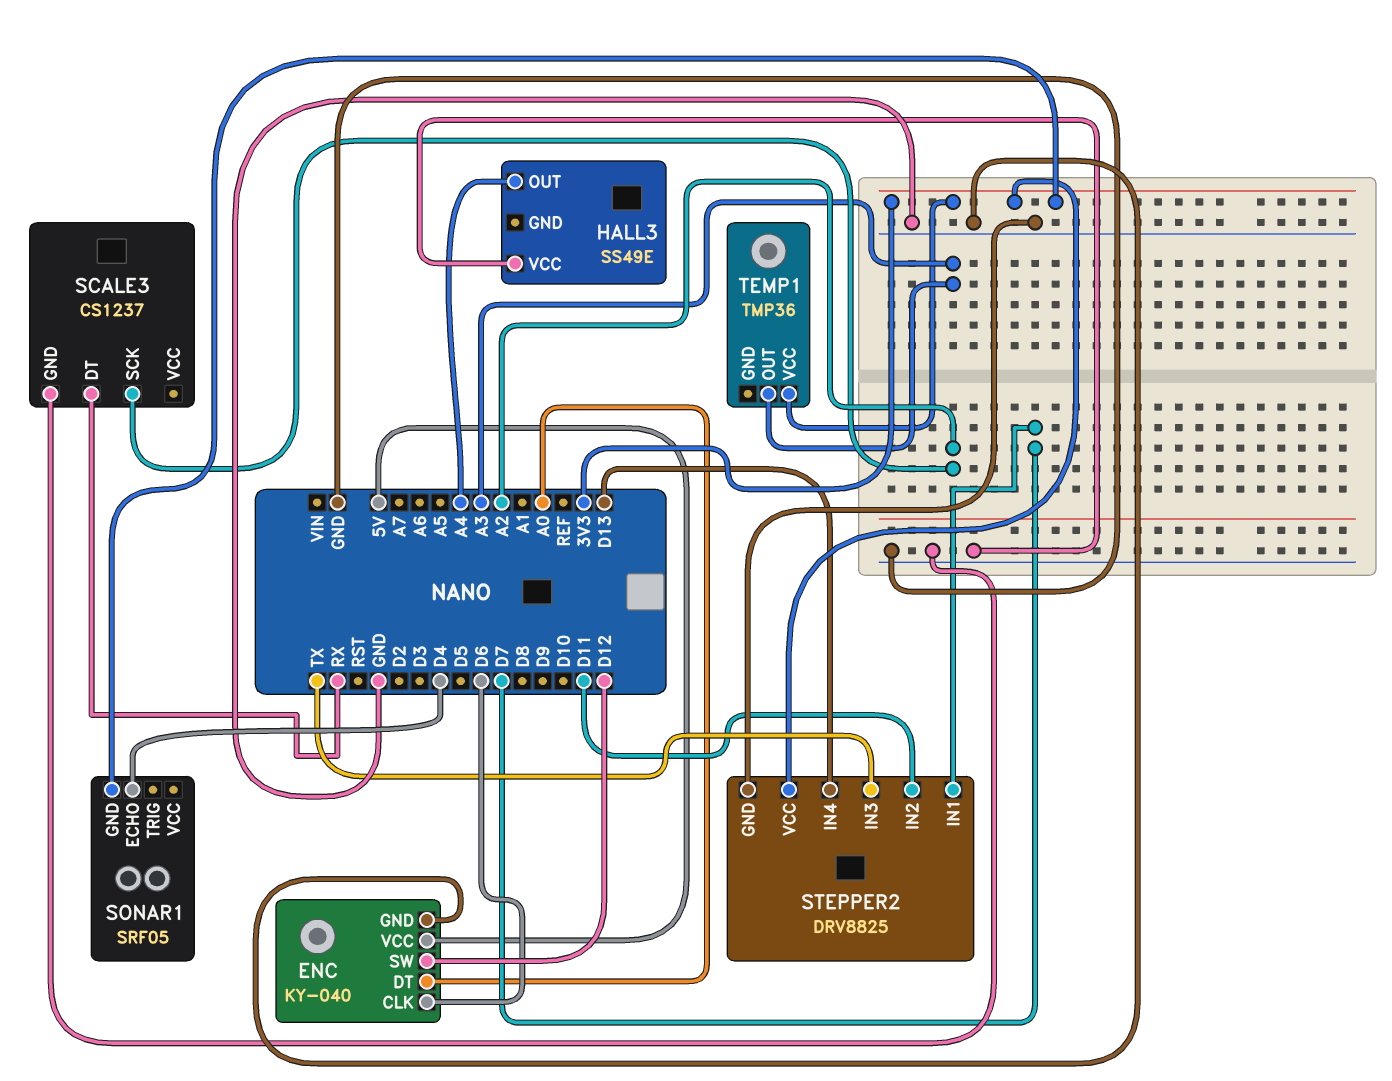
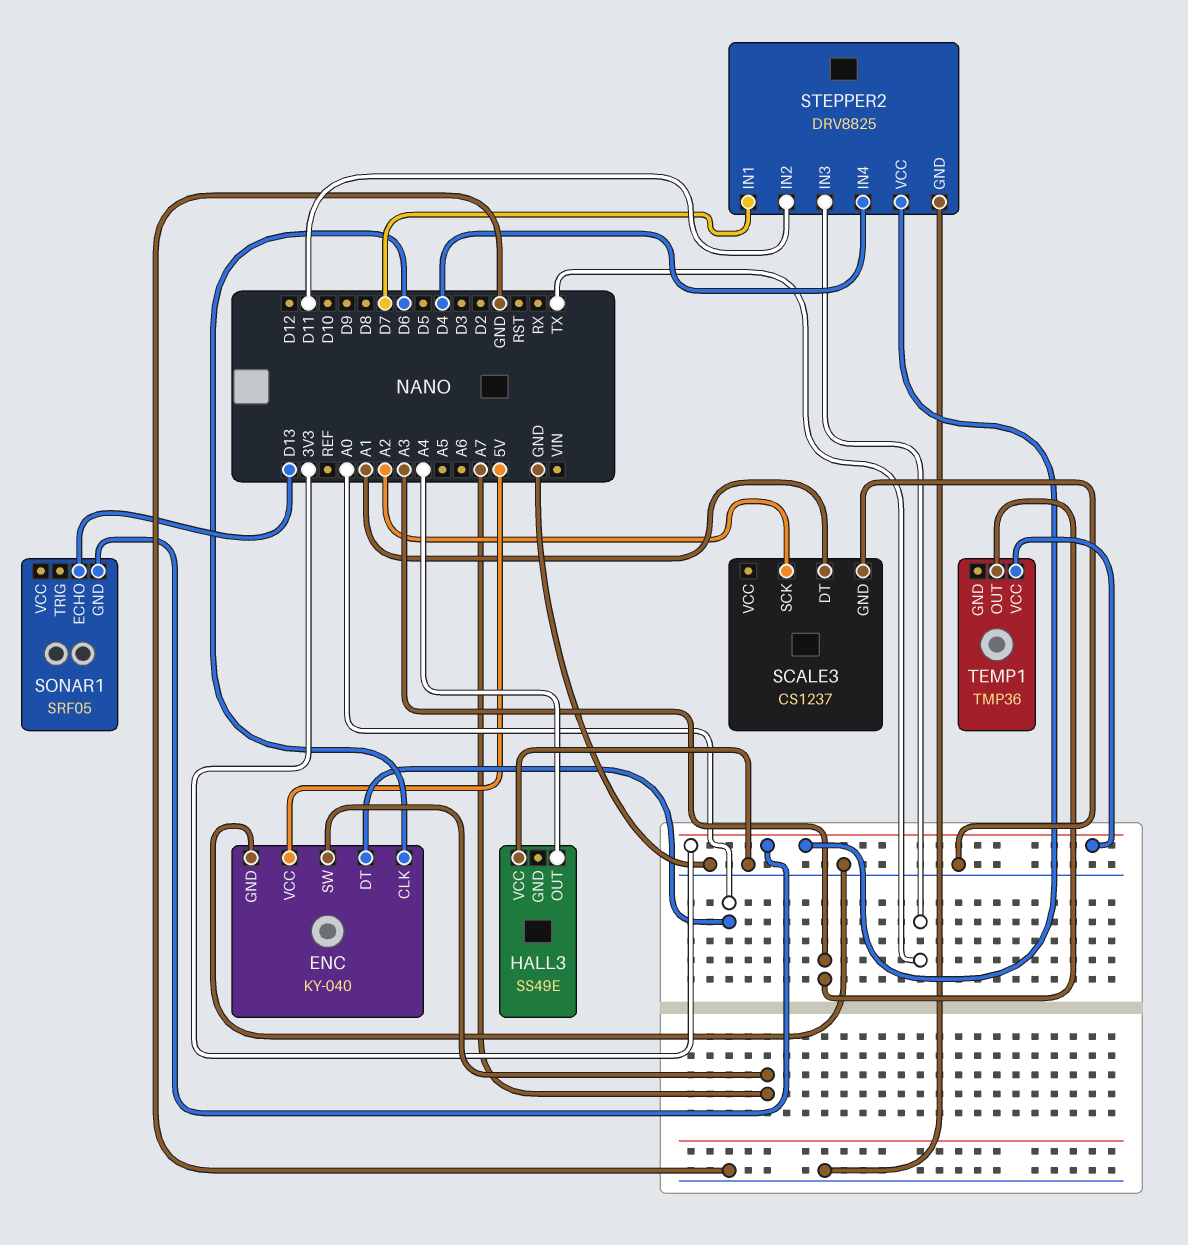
ENC pin SW: D12 -> A7
SCALE3 pin DT: RX -> A1
SONAR1 pin ECHO: D4 -> D13
STEPPER2 pin IN4: D13 -> D4

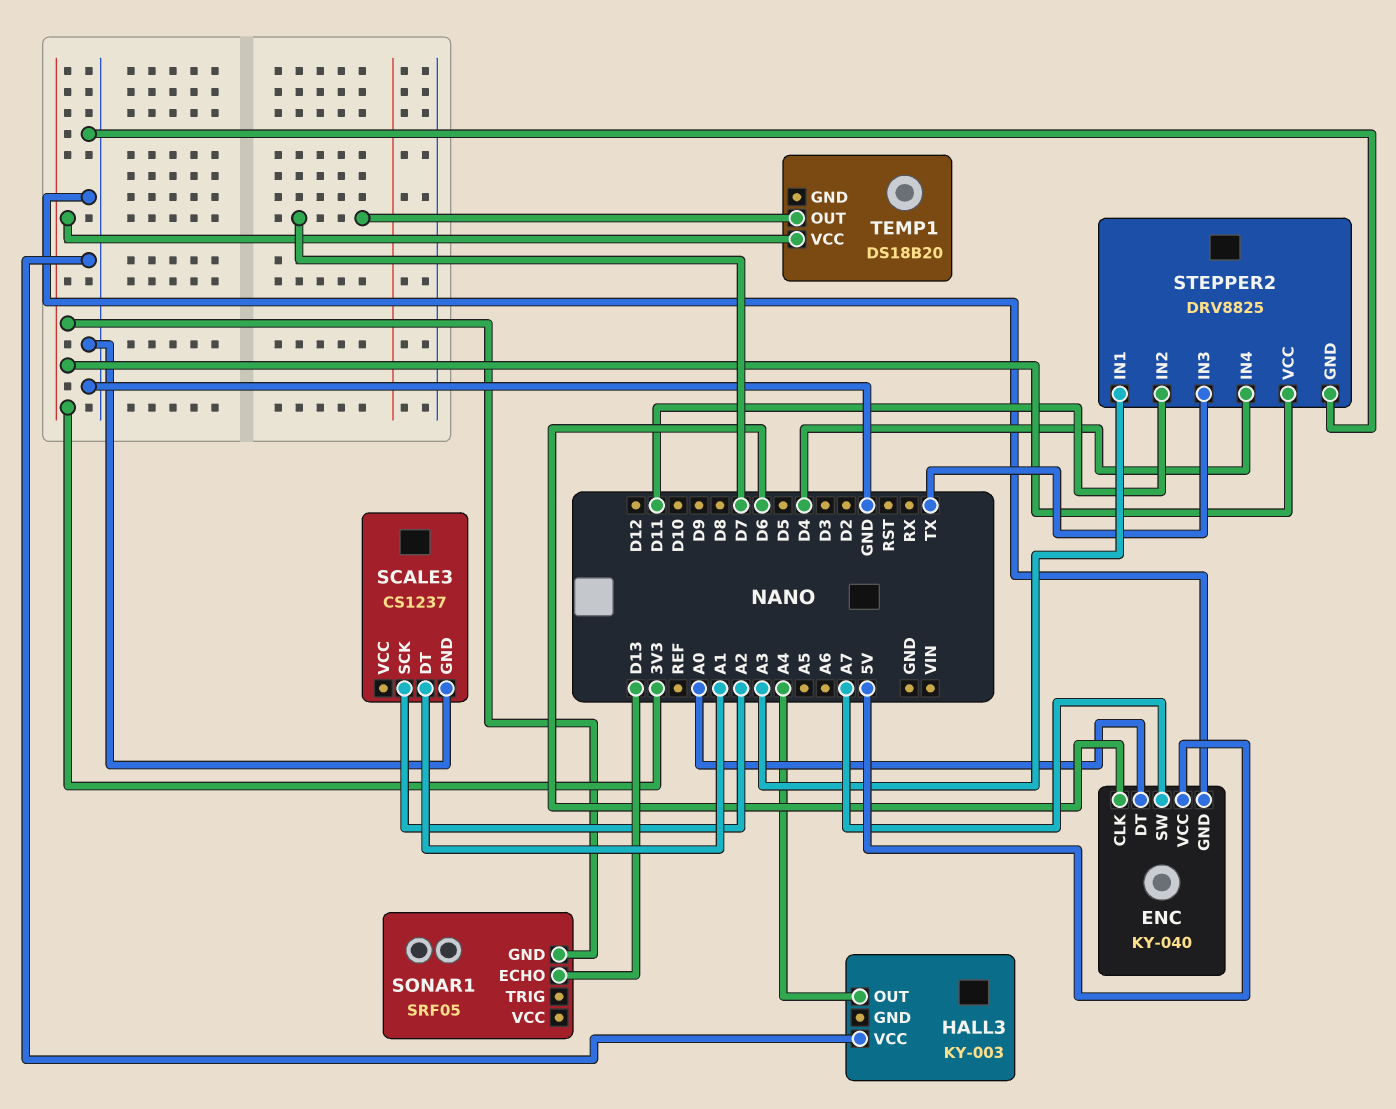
HALL3: SS49E -> KY-003
STEPPER2 pin IN1: D7 -> A3
TEMP1: TMP36 -> DS18B20
TEMP1 pin OUT: A3 -> D7

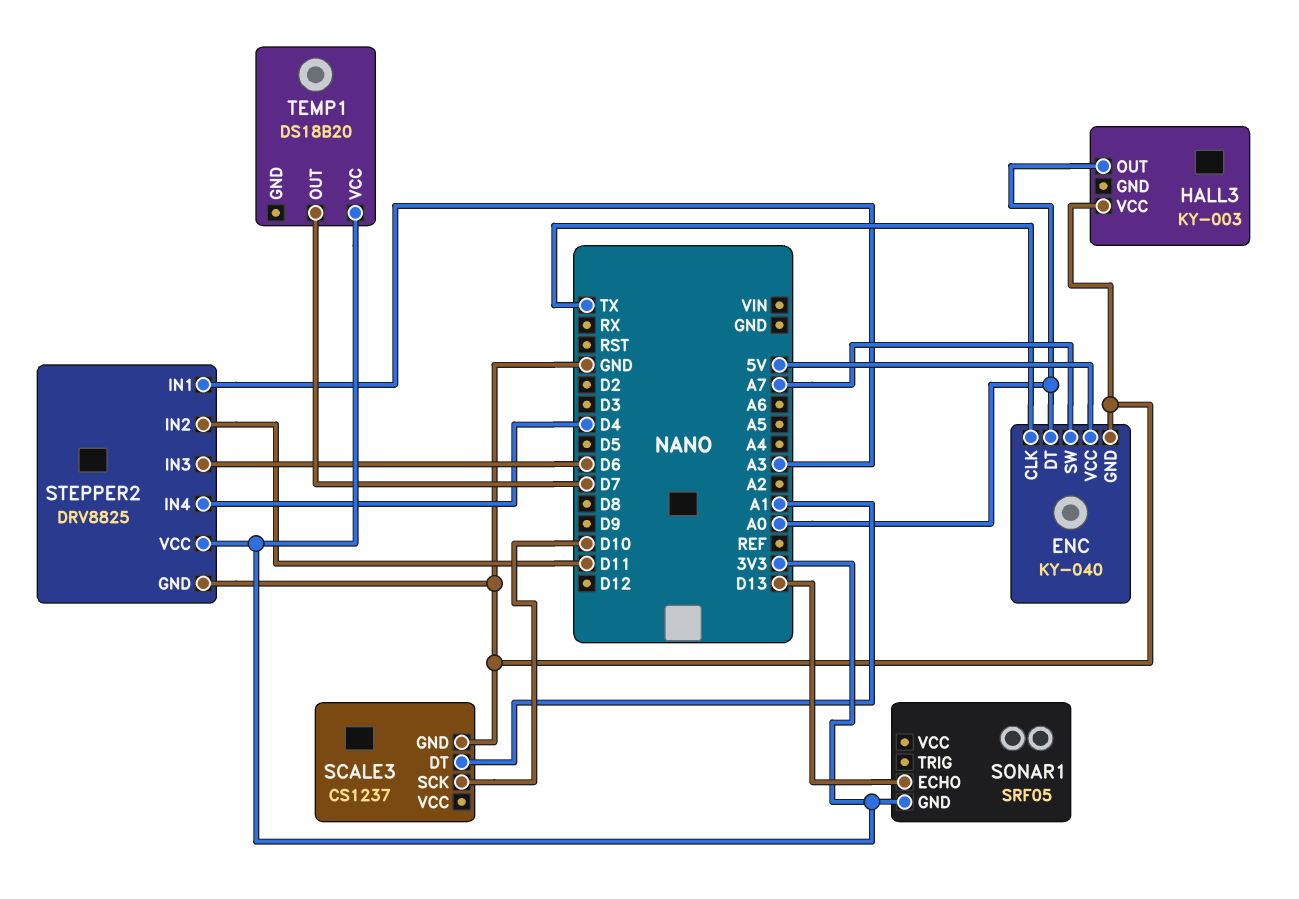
ENC pin CLK: D6 -> TX
HALL3 pin OUT: A4 -> A0
SCALE3 pin SCK: A2 -> D10
STEPPER2 pin IN3: TX -> D6

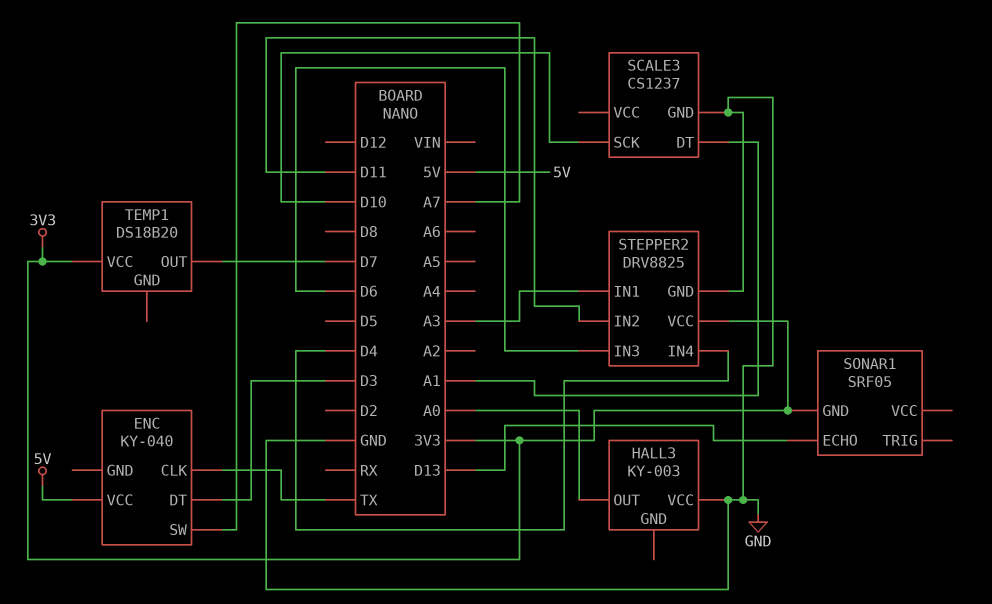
ENC pin DT: A0 -> D3
ENC pin GND: GND -> none

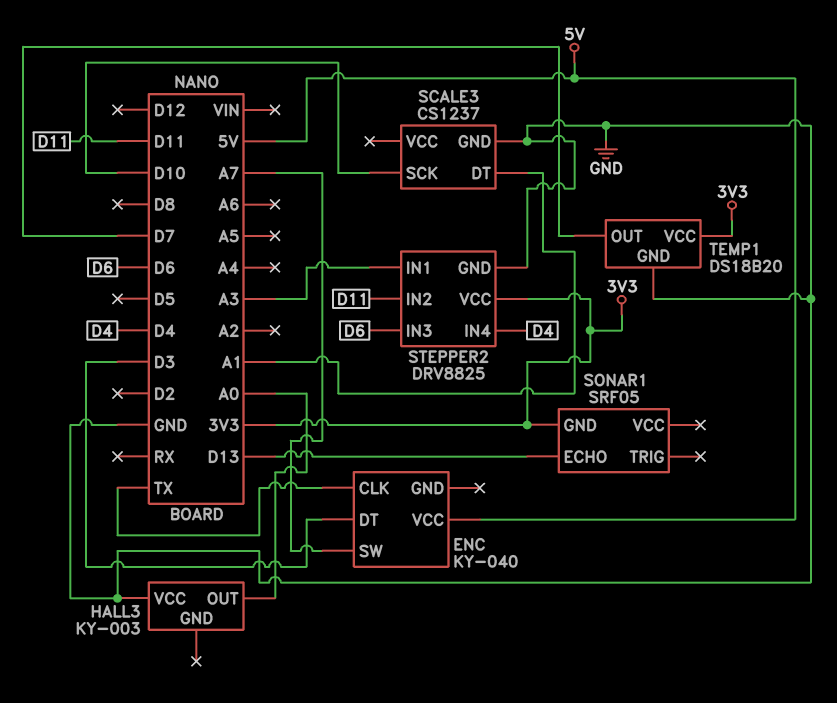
TEMP1 pin GND: none -> GND

